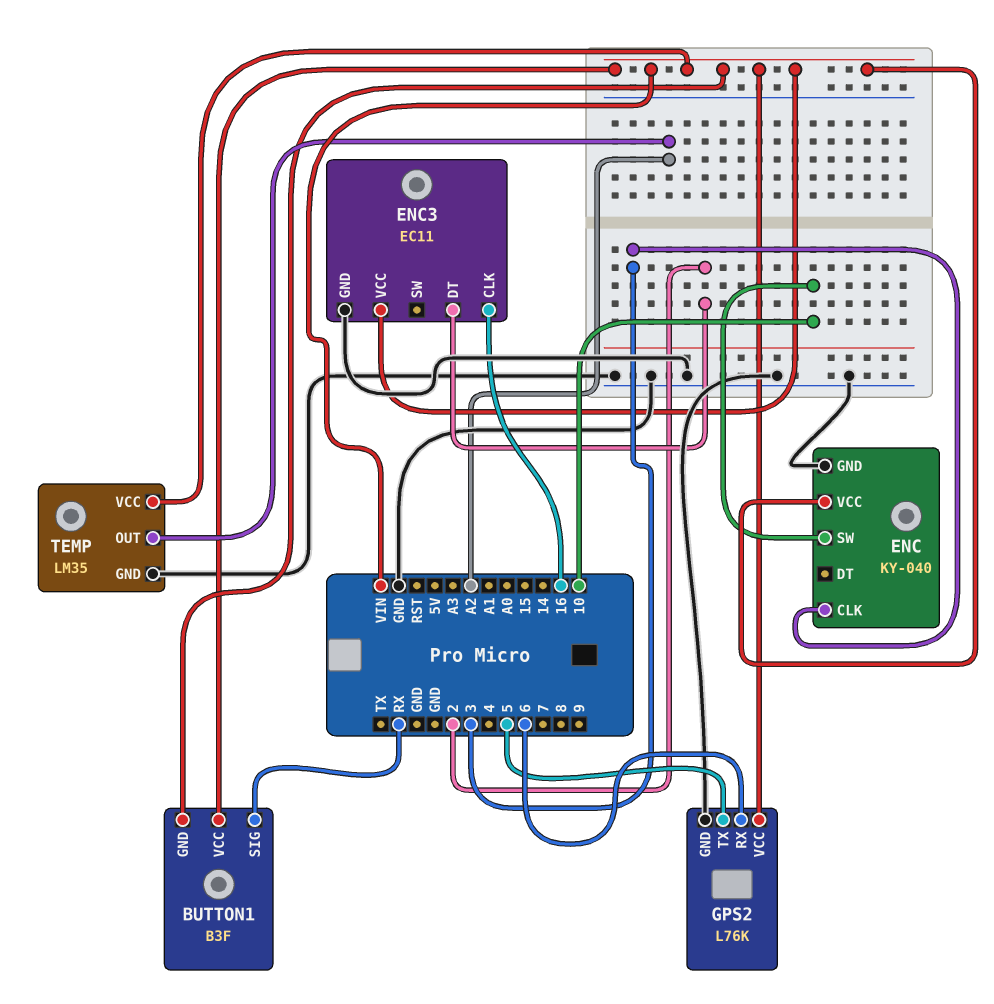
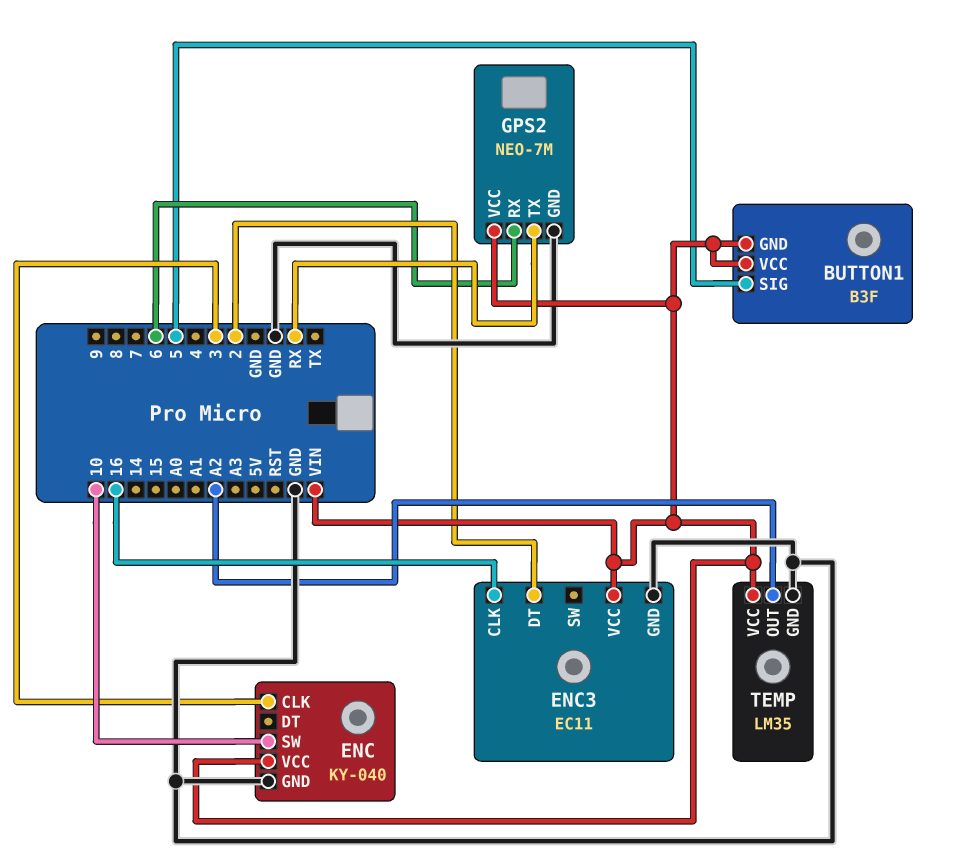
BUTTON1 pin SIG: RX -> 5
GPS2: L76K -> NEO-7M
GPS2 pin TX: 5 -> RX

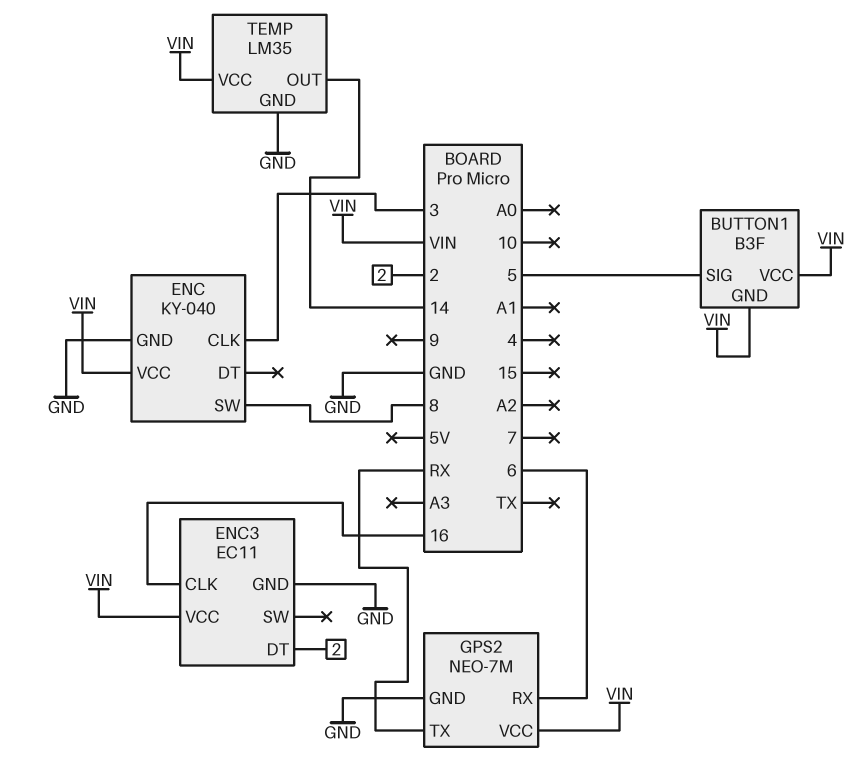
ENC pin SW: 10 -> 8
TEMP pin OUT: A2 -> 14

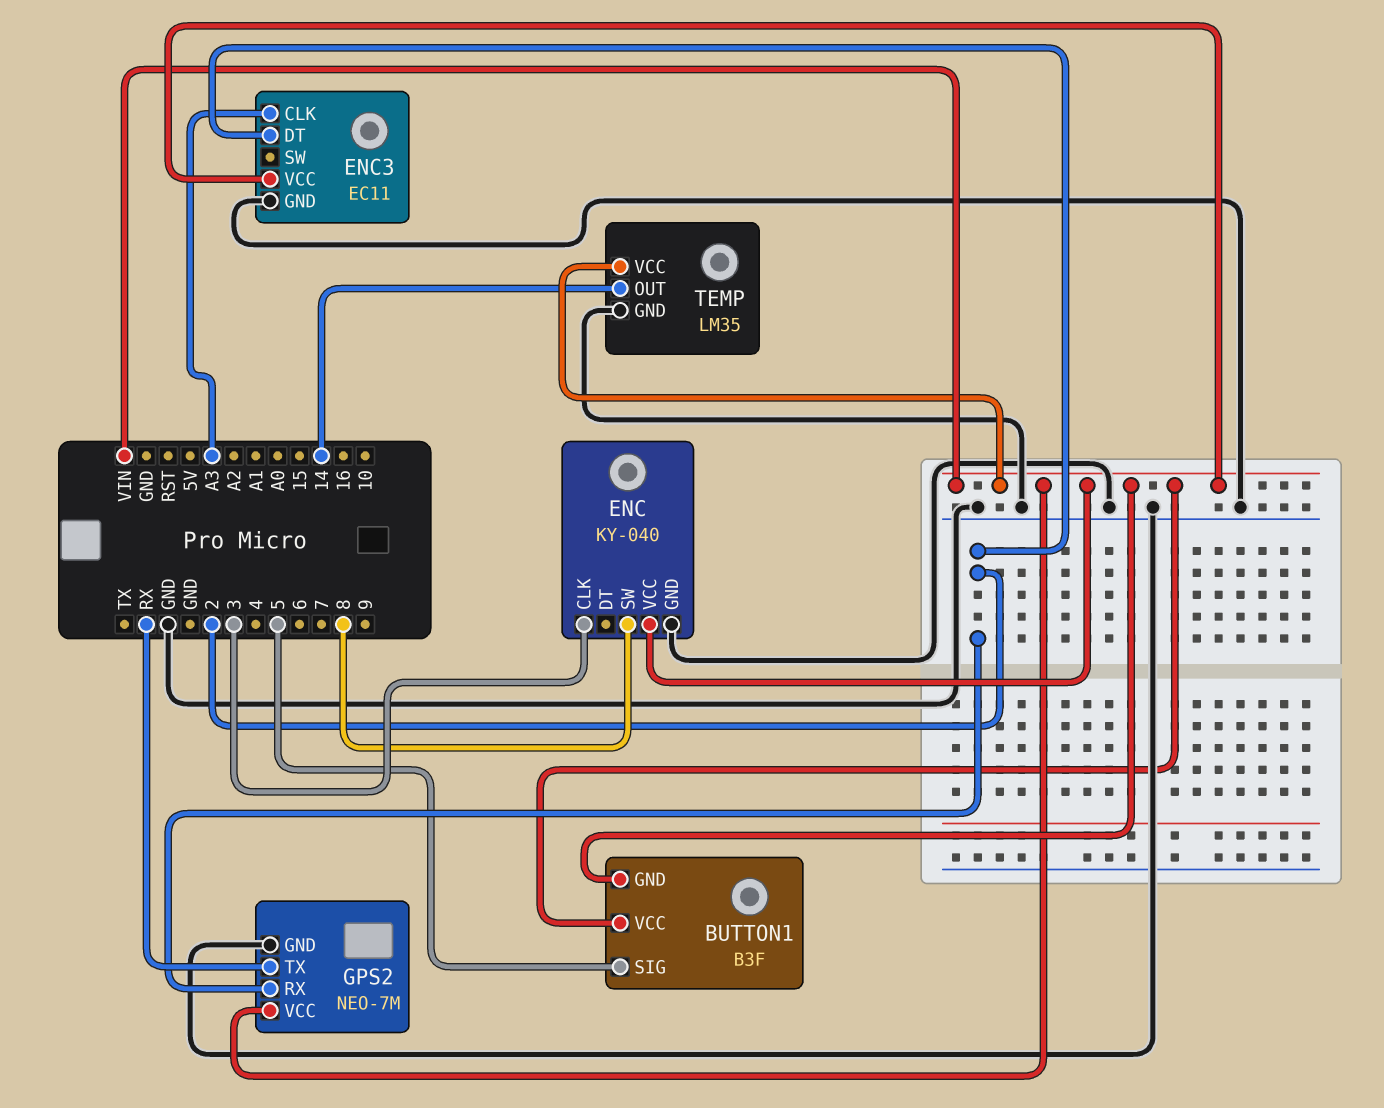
ENC3 pin CLK: 16 -> A3
GPS2 pin RX: 6 -> 2

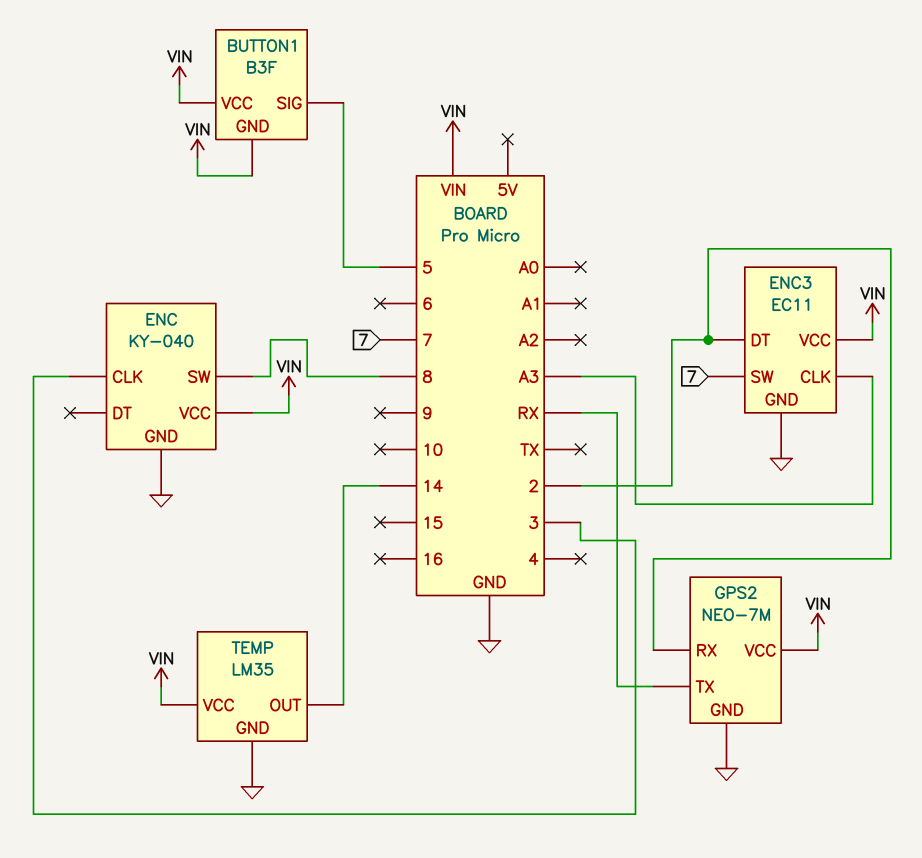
ENC3 pin SW: none -> 7

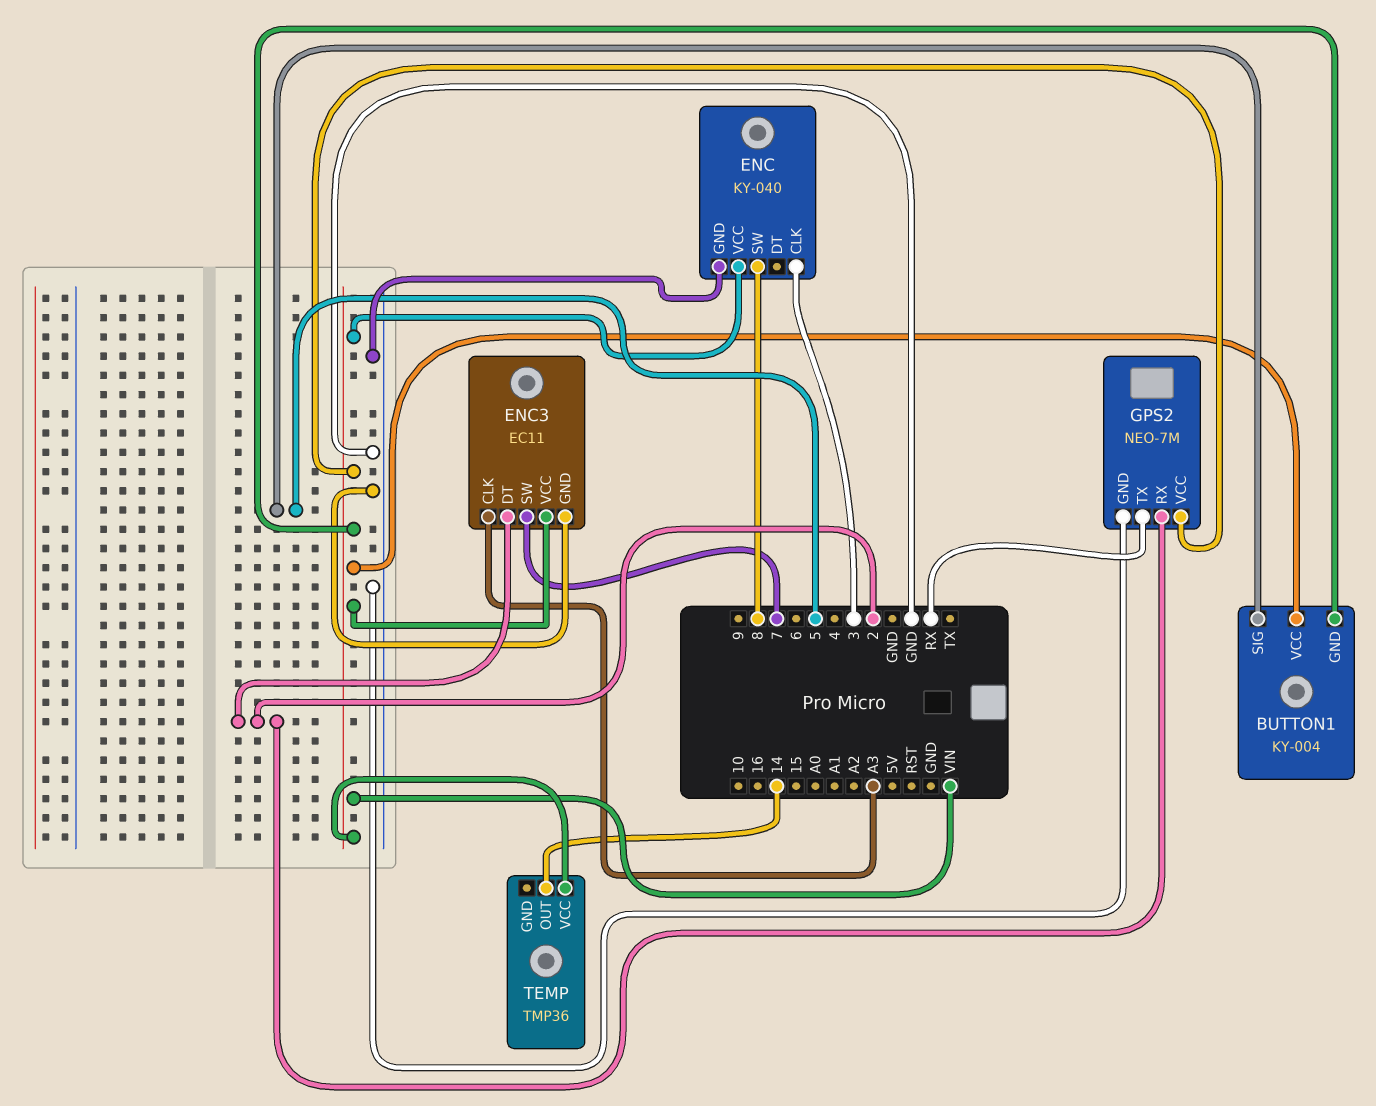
BUTTON1: B3F -> KY-004
TEMP: LM35 -> TMP36
TEMP pin GND: GND -> none

